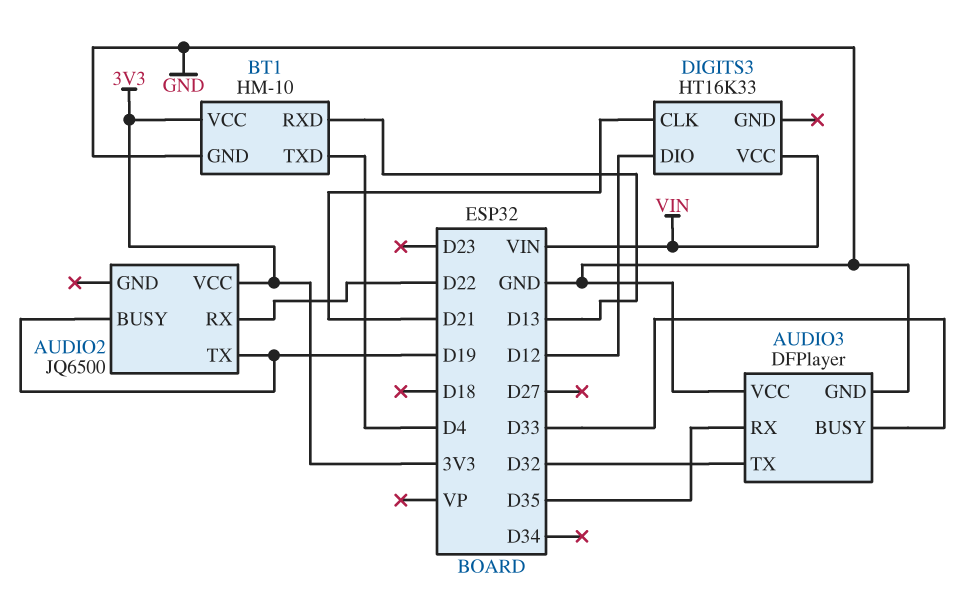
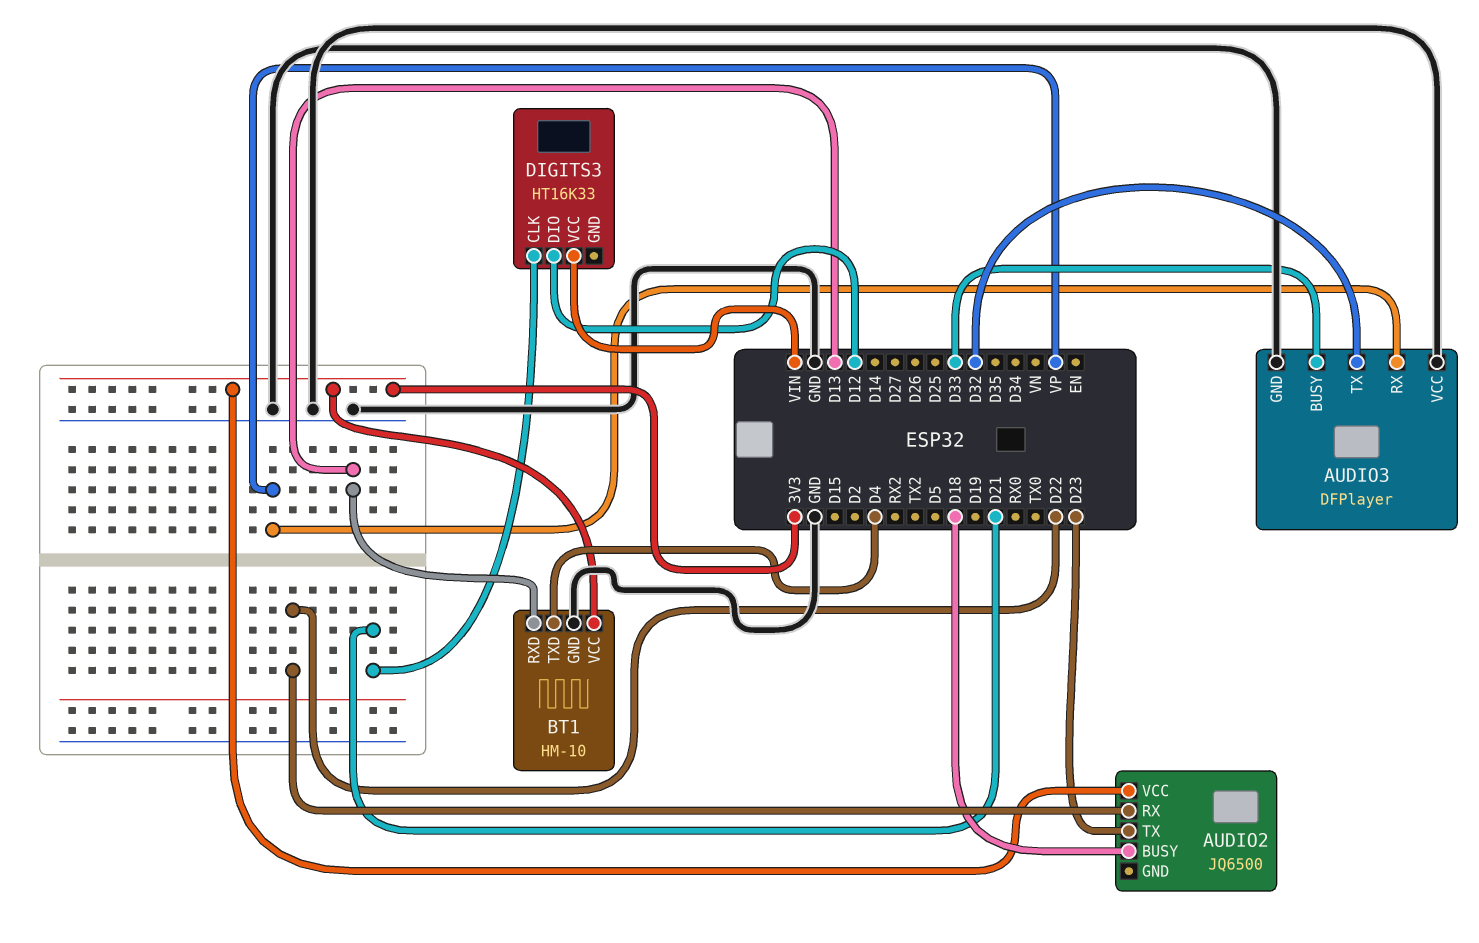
AUDIO2 pin BUSY: D19 -> D18
AUDIO2 pin TX: D19 -> D23
AUDIO3 pin RX: D35 -> VP

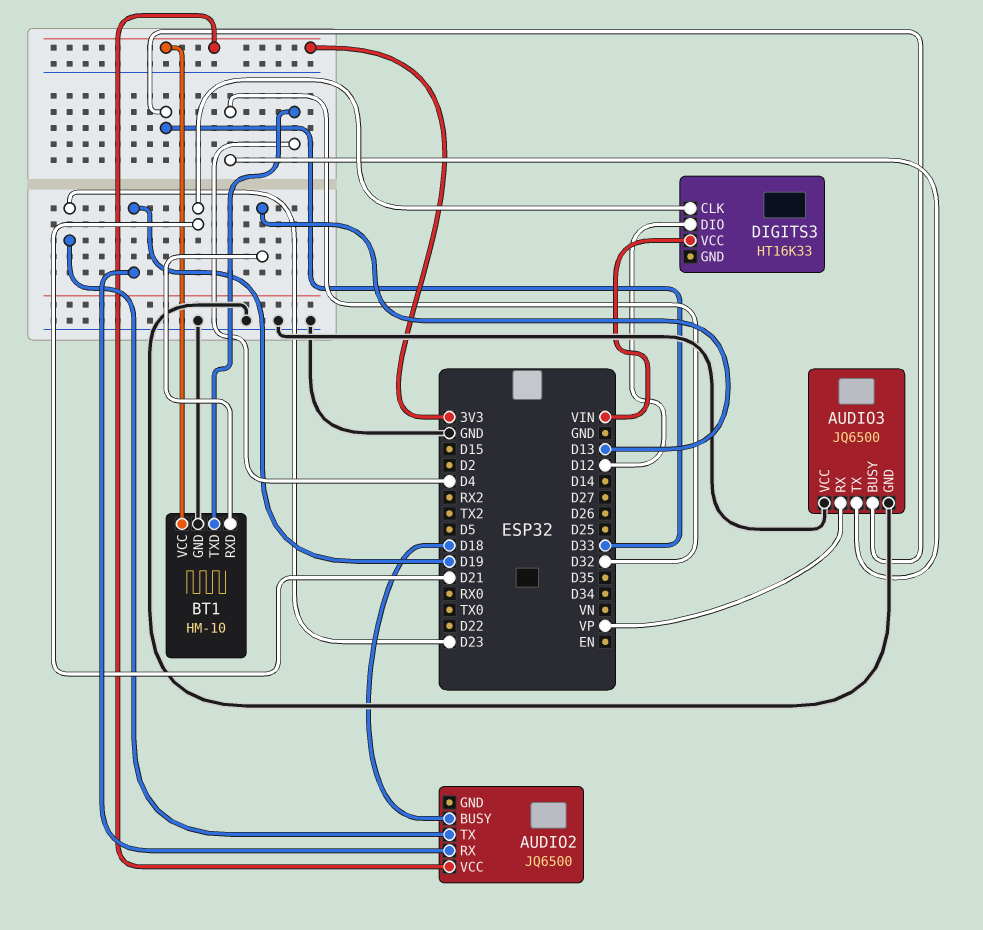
AUDIO2 pin RX: D22 -> D19
AUDIO3: DFPlayer -> JQ6500

